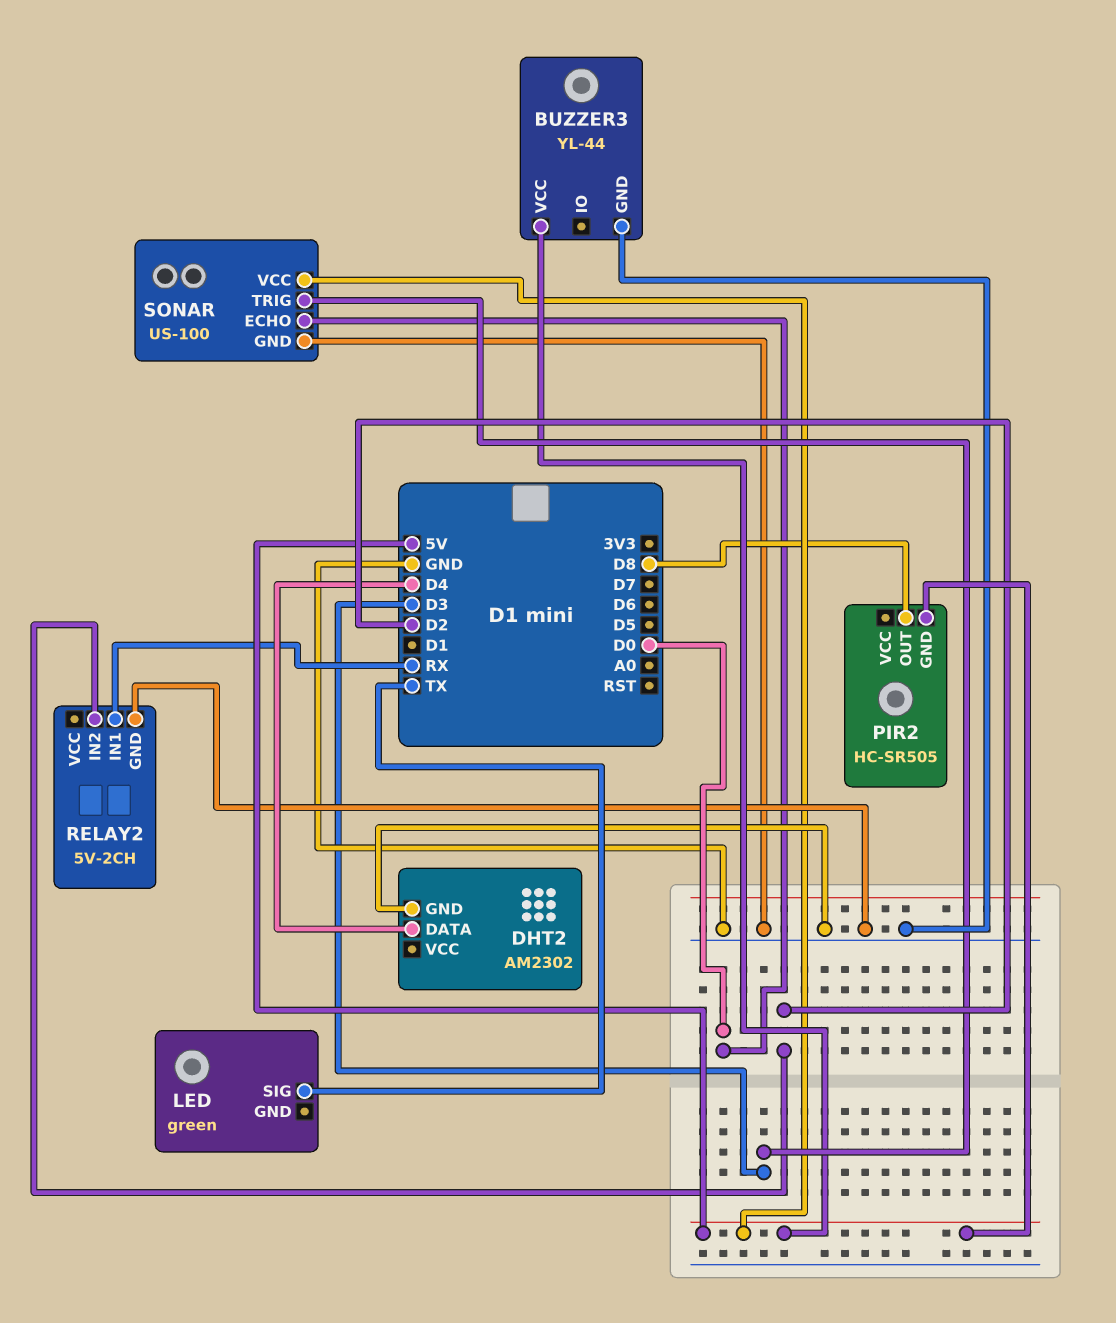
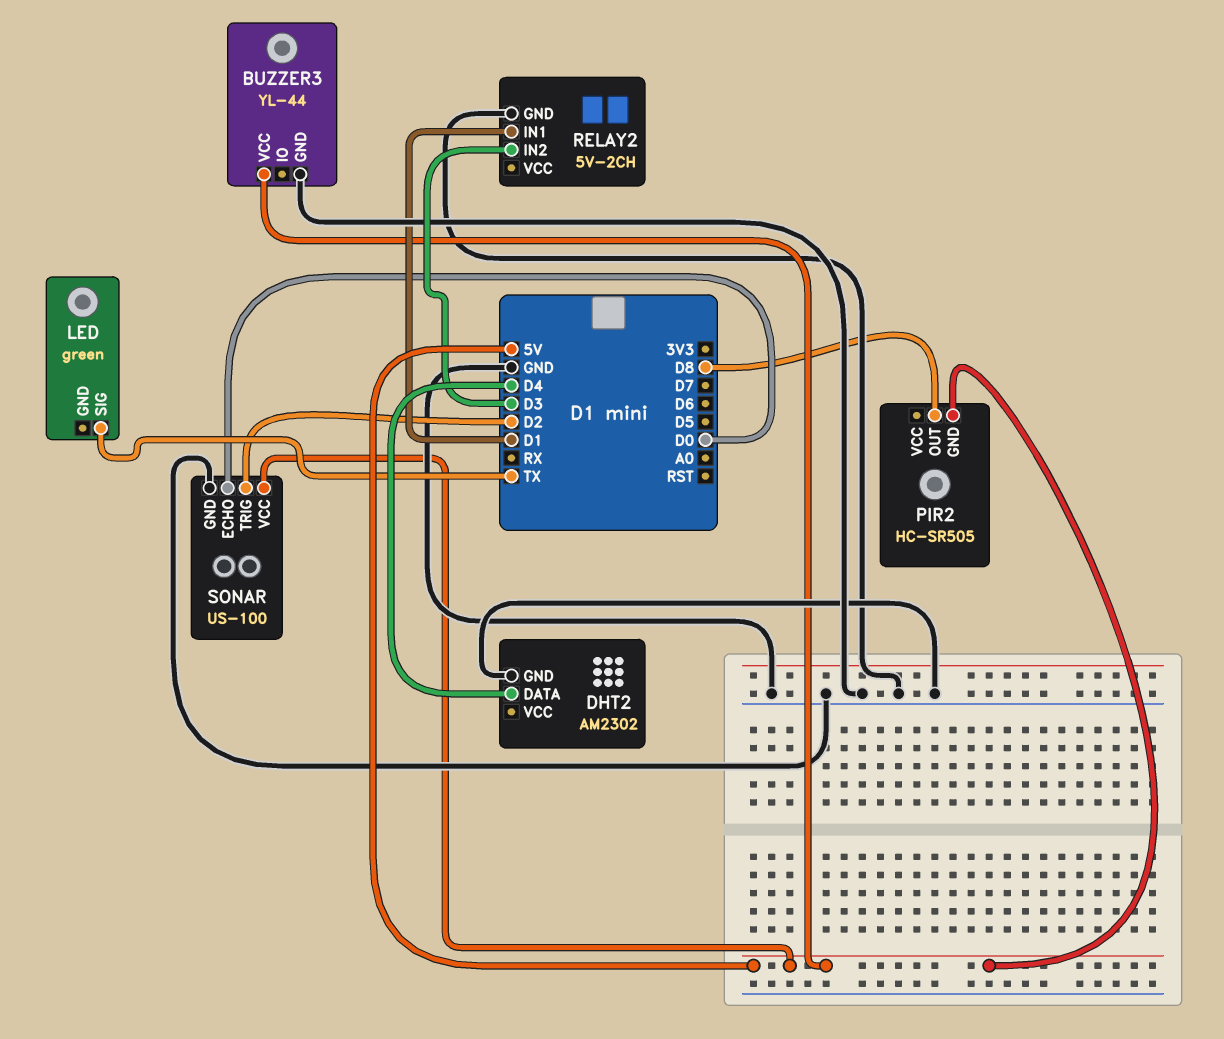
RELAY2 pin IN1: RX -> D1
RELAY2 pin IN2: D2 -> D3
SONAR pin TRIG: D3 -> D2

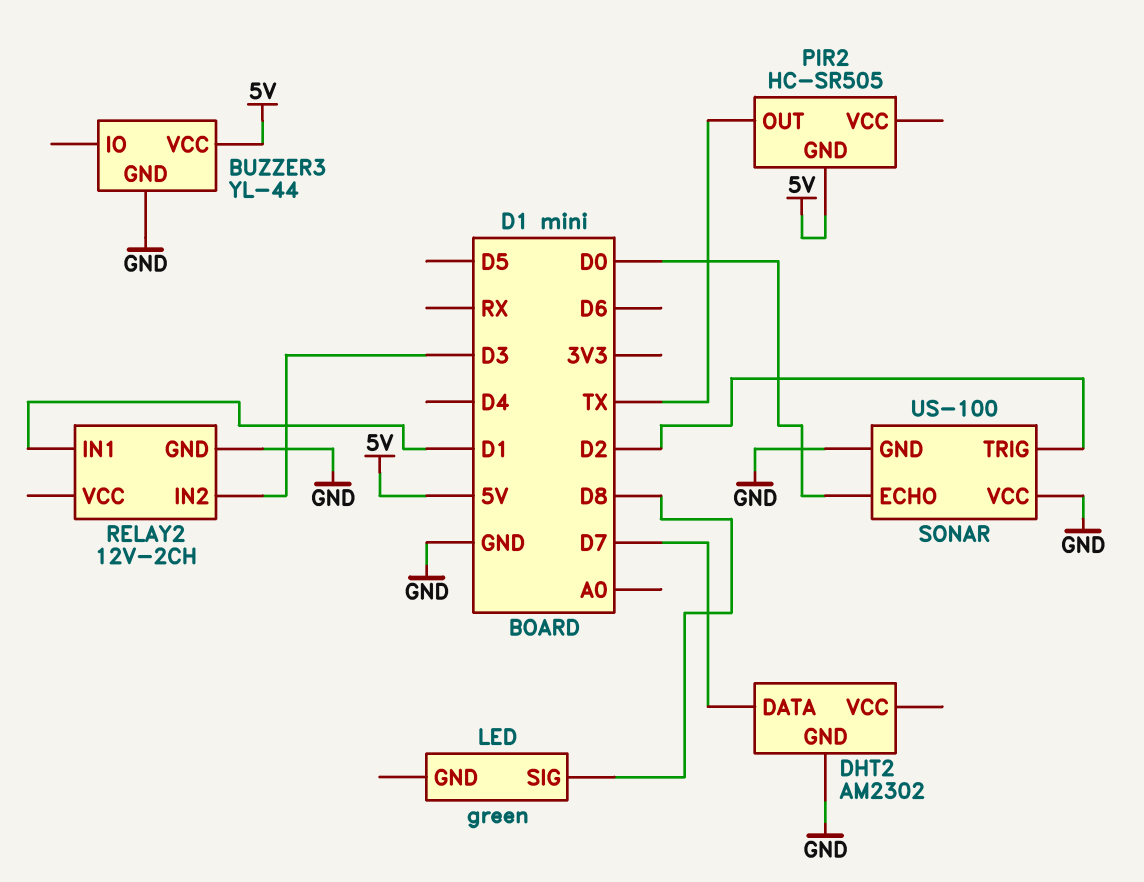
DHT2 pin DATA: D4 -> D7
LED pin SIG: TX -> D8
PIR2 pin OUT: D8 -> TX
RELAY2: 5V-2CH -> 12V-2CH
SONAR pin VCC: 5V -> GND

